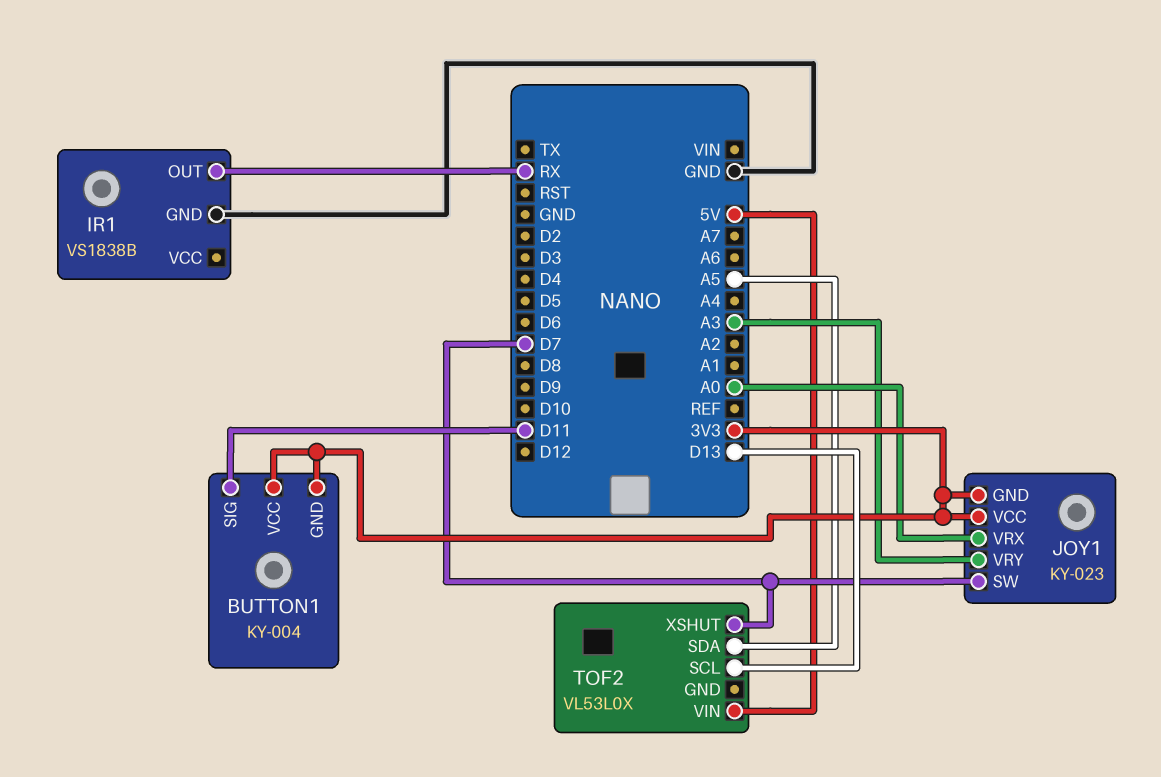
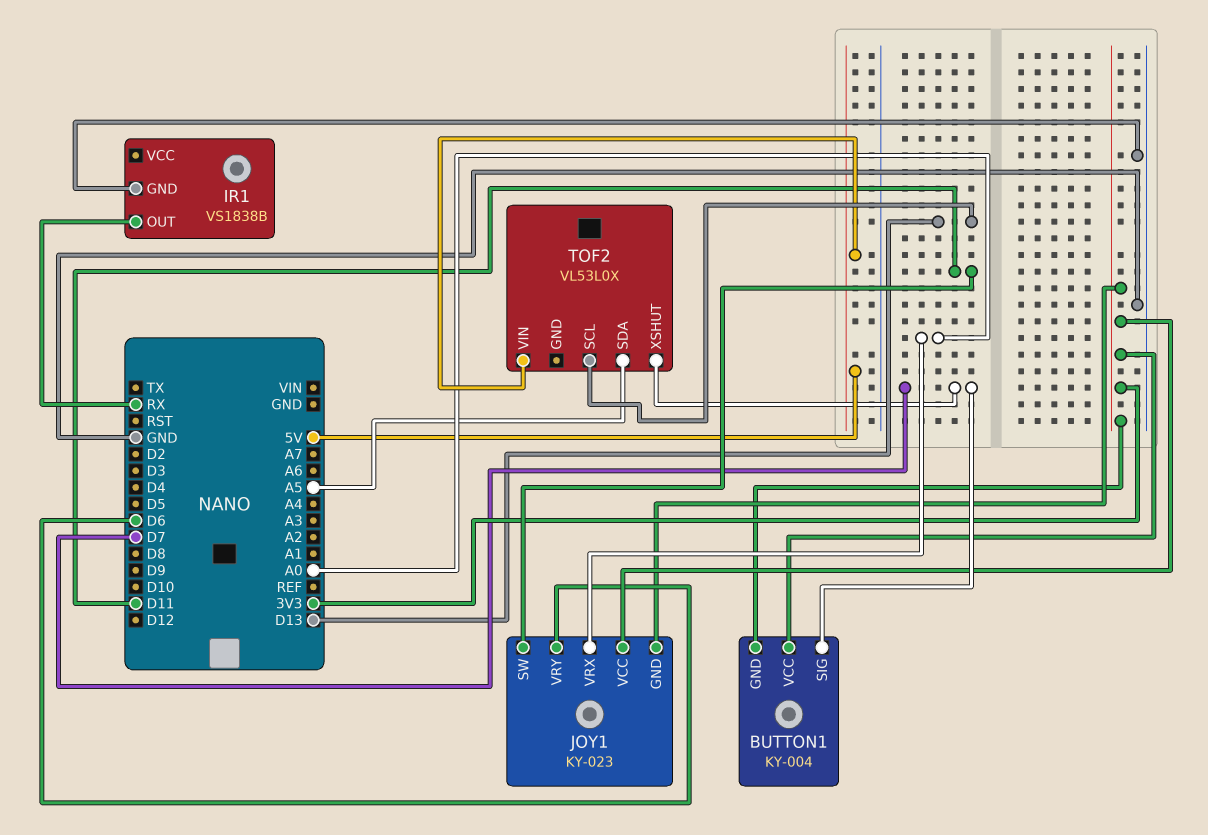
BUTTON1 pin SIG: D11 -> D7
JOY1 pin SW: D7 -> D11
JOY1 pin VRY: A3 -> D6

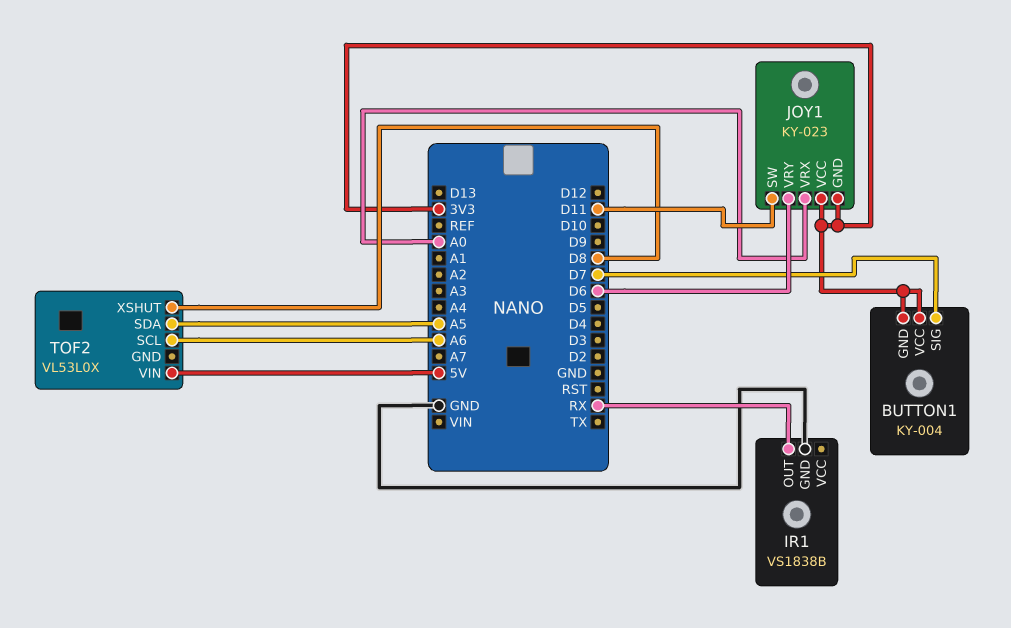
TOF2 pin SCL: D13 -> A6
TOF2 pin XSHUT: D7 -> D8

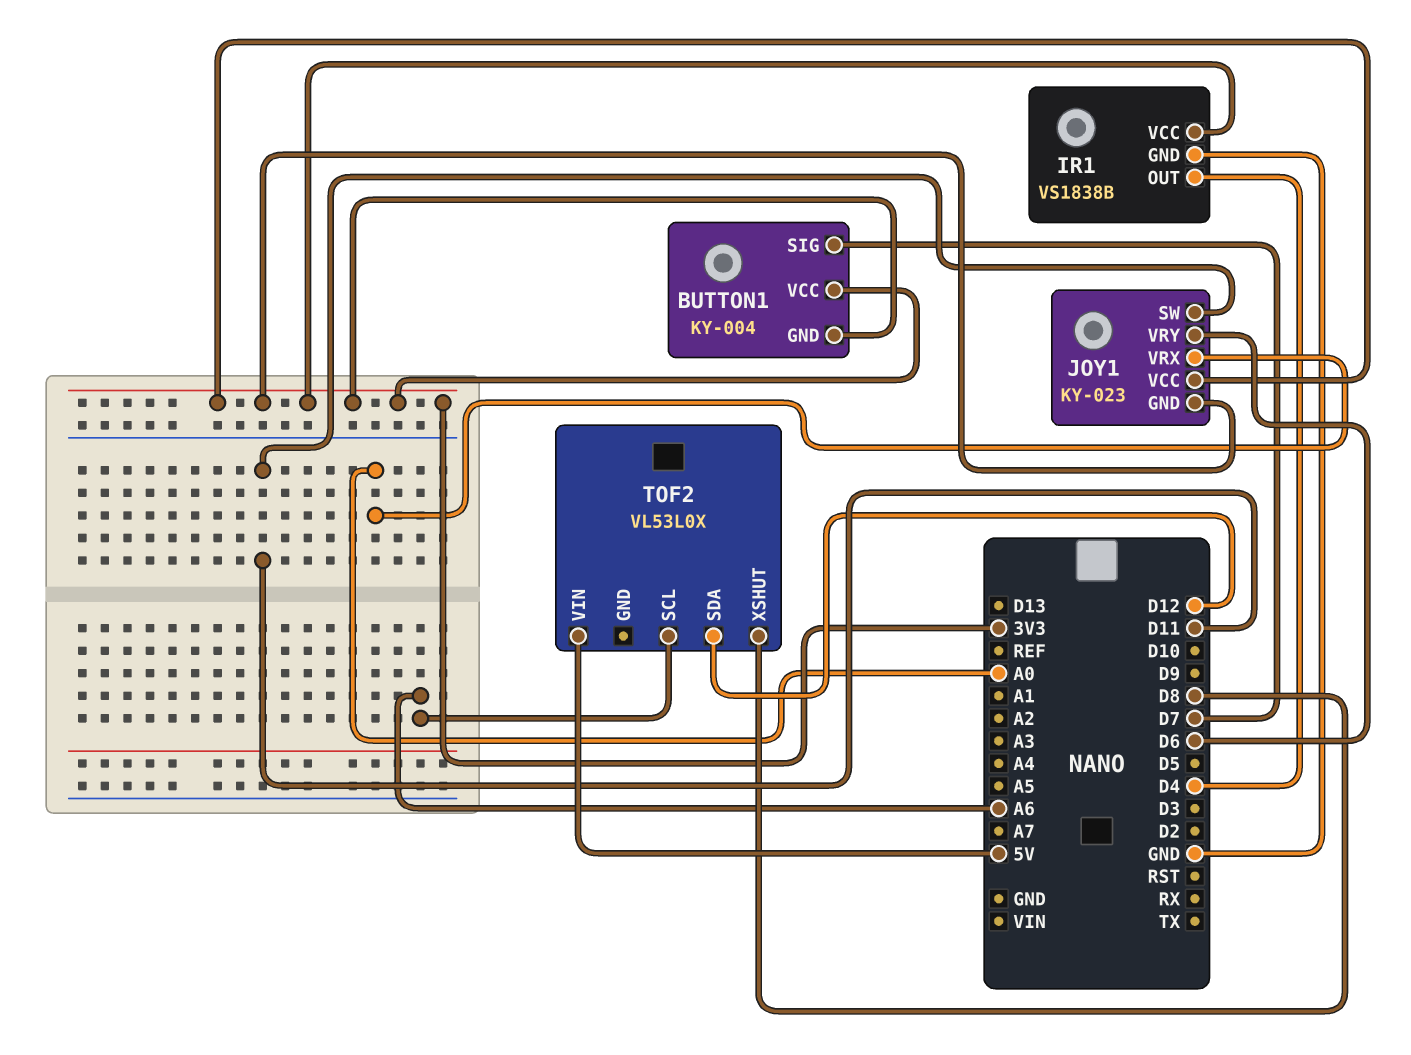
IR1 pin OUT: RX -> D4
IR1 pin VCC: none -> 3V3
TOF2 pin SDA: A5 -> D12

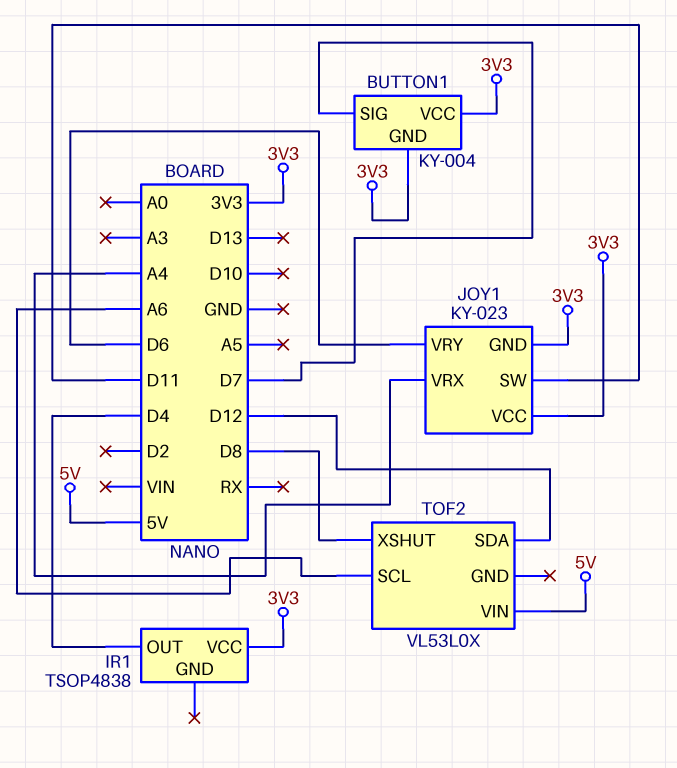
IR1: VS1838B -> TSOP4838
IR1 pin GND: GND -> none
JOY1 pin VRX: A0 -> A4

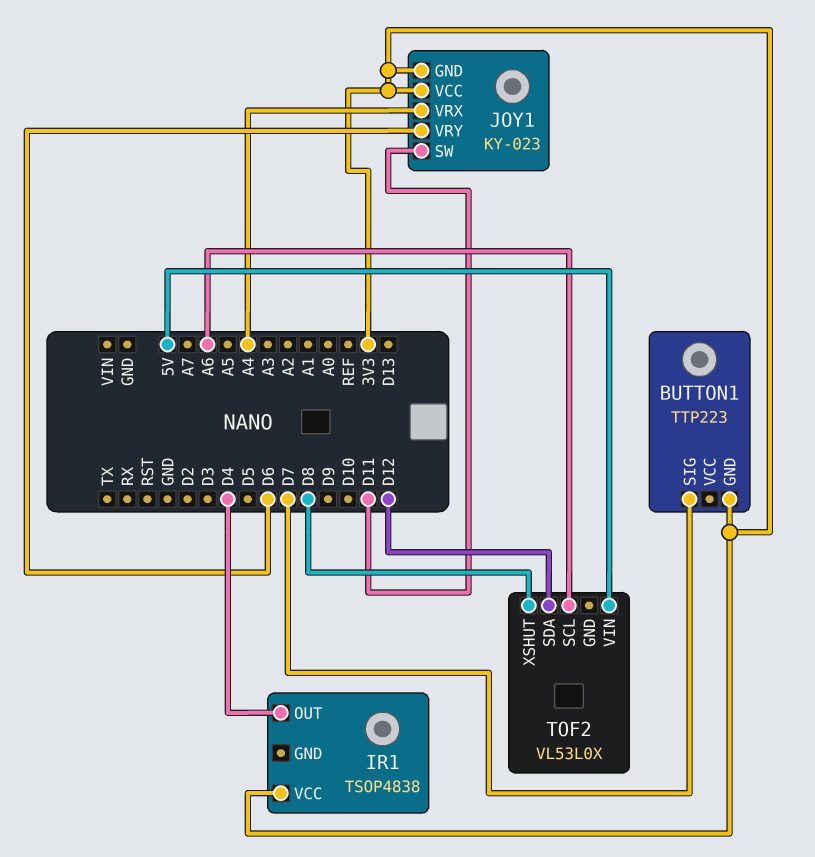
BUTTON1: KY-004 -> TTP223
BUTTON1 pin VCC: 3V3 -> none

